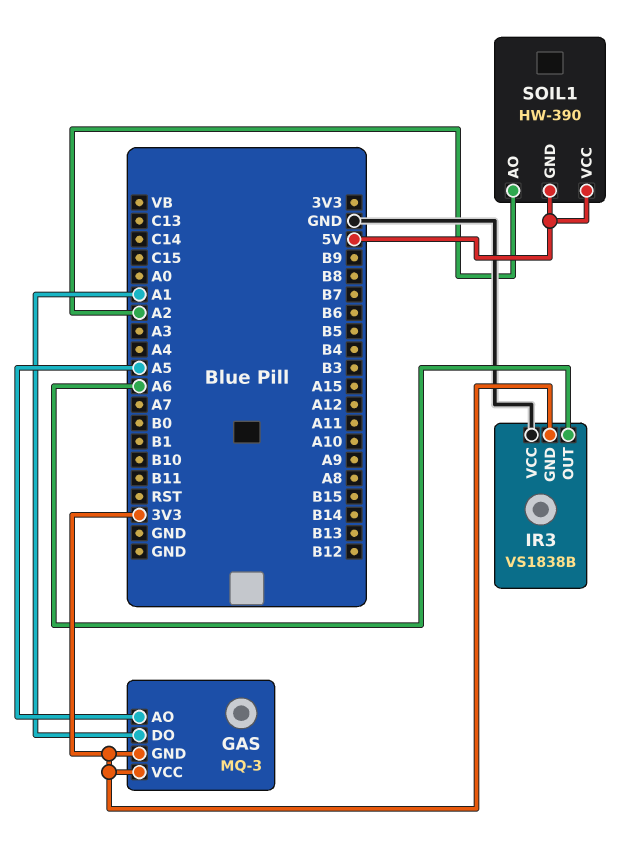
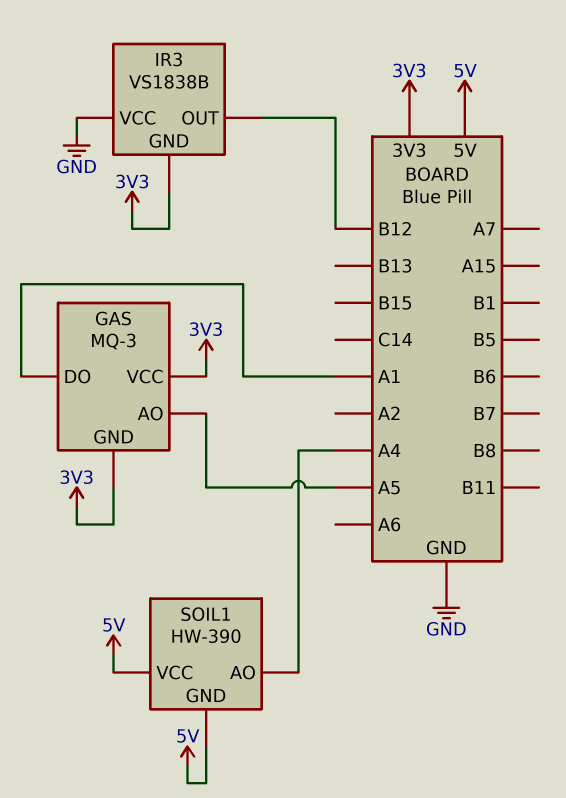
IR3 pin OUT: A6 -> B12
SOIL1 pin AO: A2 -> A4

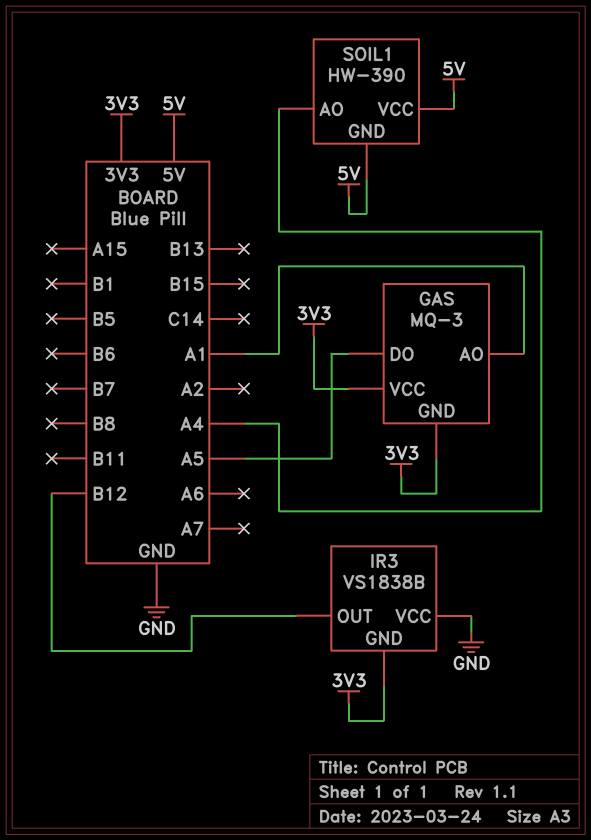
GAS pin AO: A5 -> A1
GAS pin DO: A1 -> A5

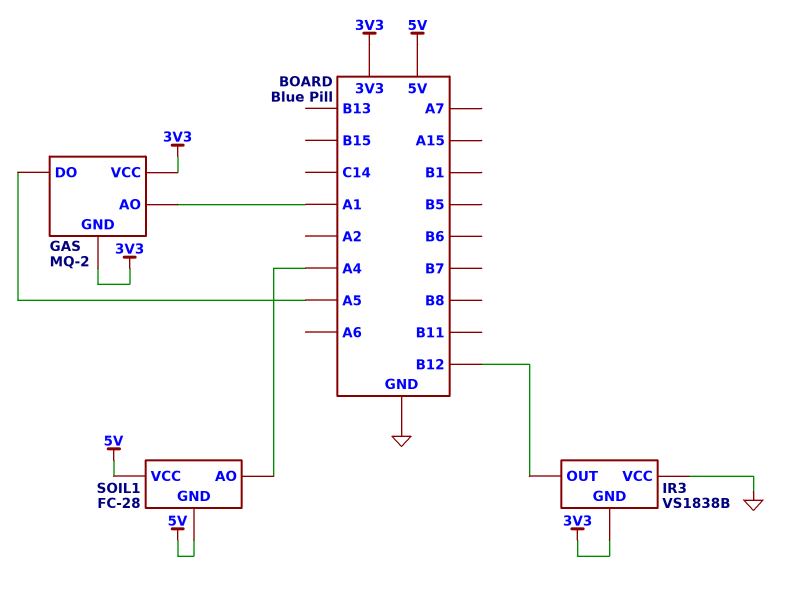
GAS: MQ-3 -> MQ-2
SOIL1: HW-390 -> FC-28

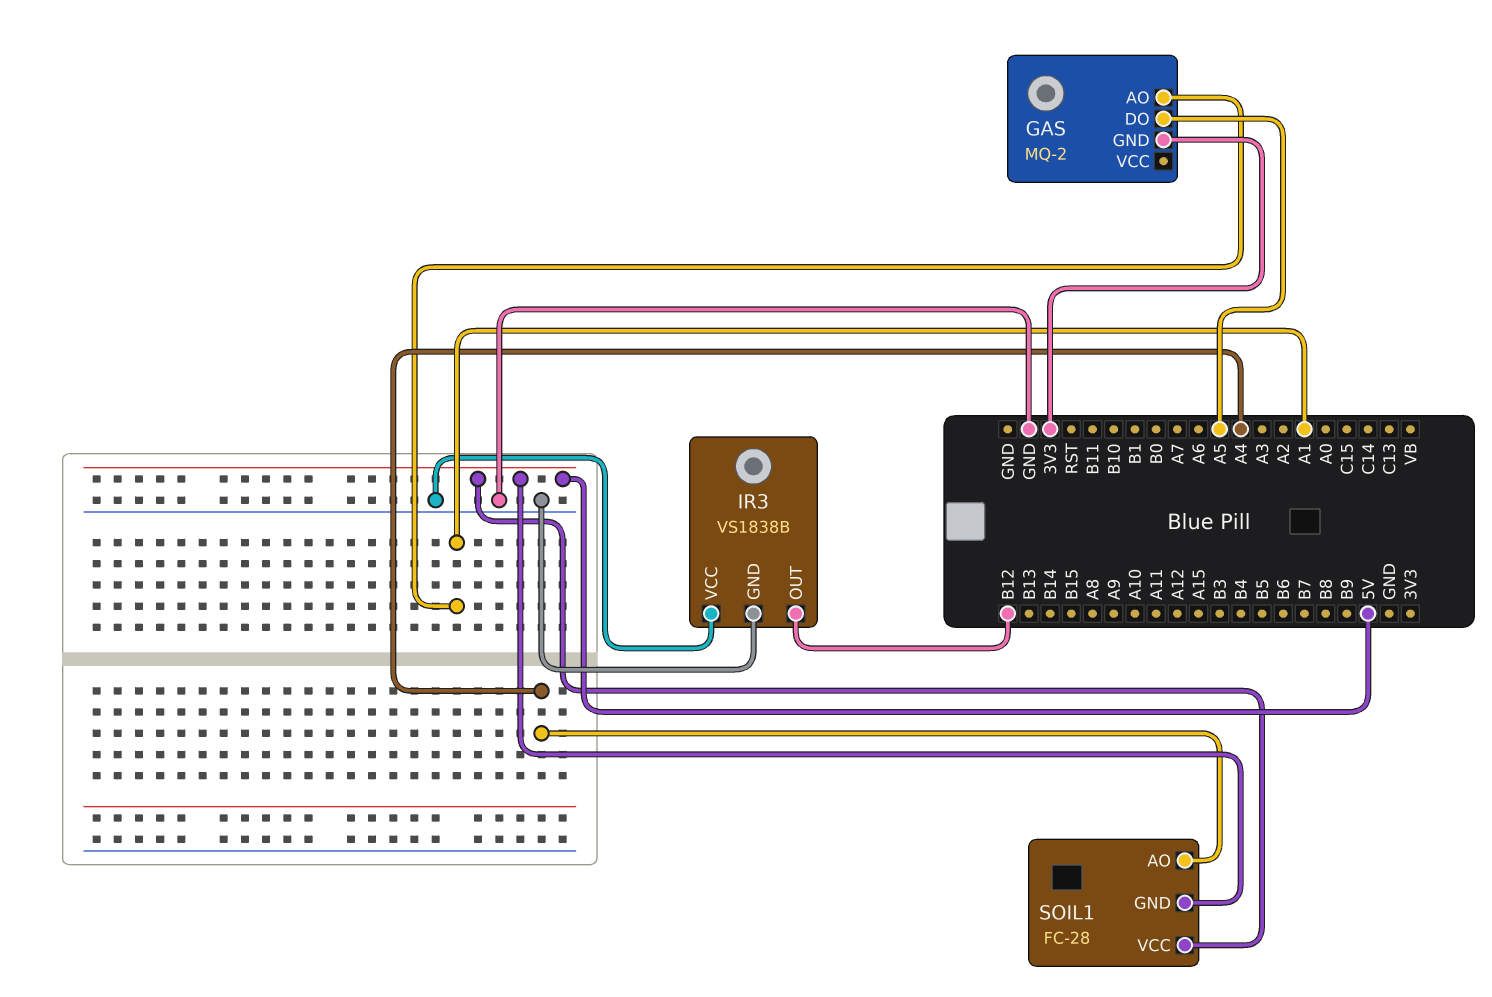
GAS pin VCC: 3V3 -> none
IR3 pin GND: 3V3 -> GND

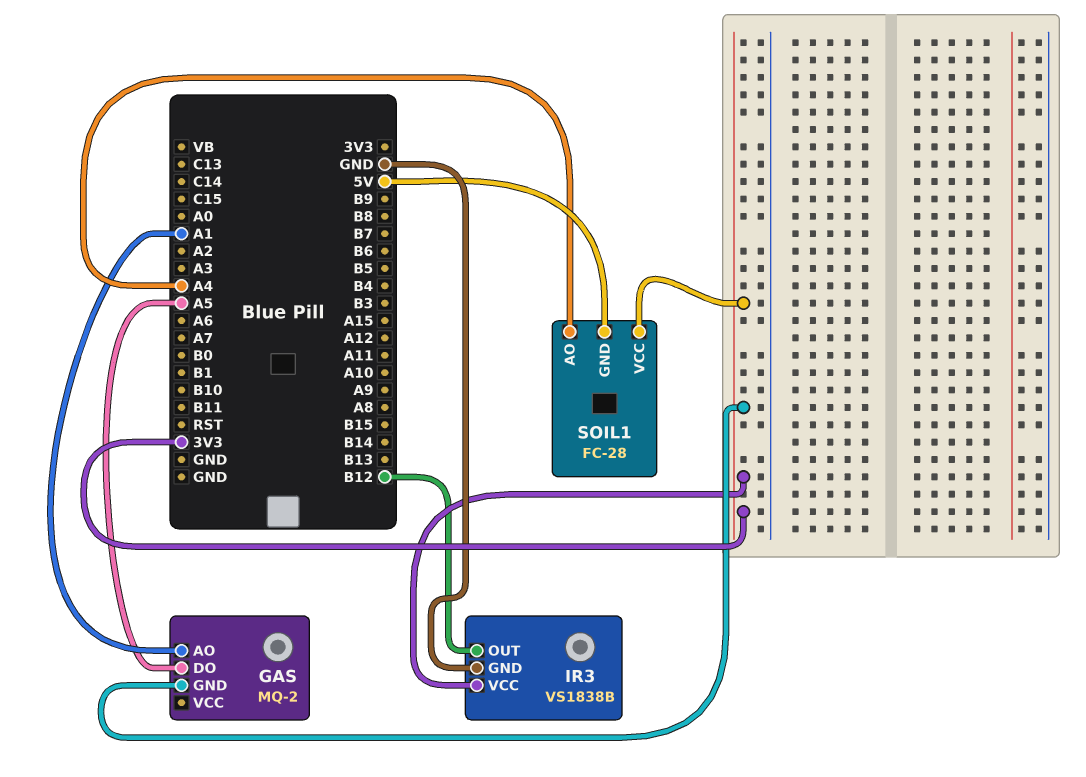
IR3 pin VCC: GND -> 3V3
SOIL1 pin VCC: 5V -> 3V3

